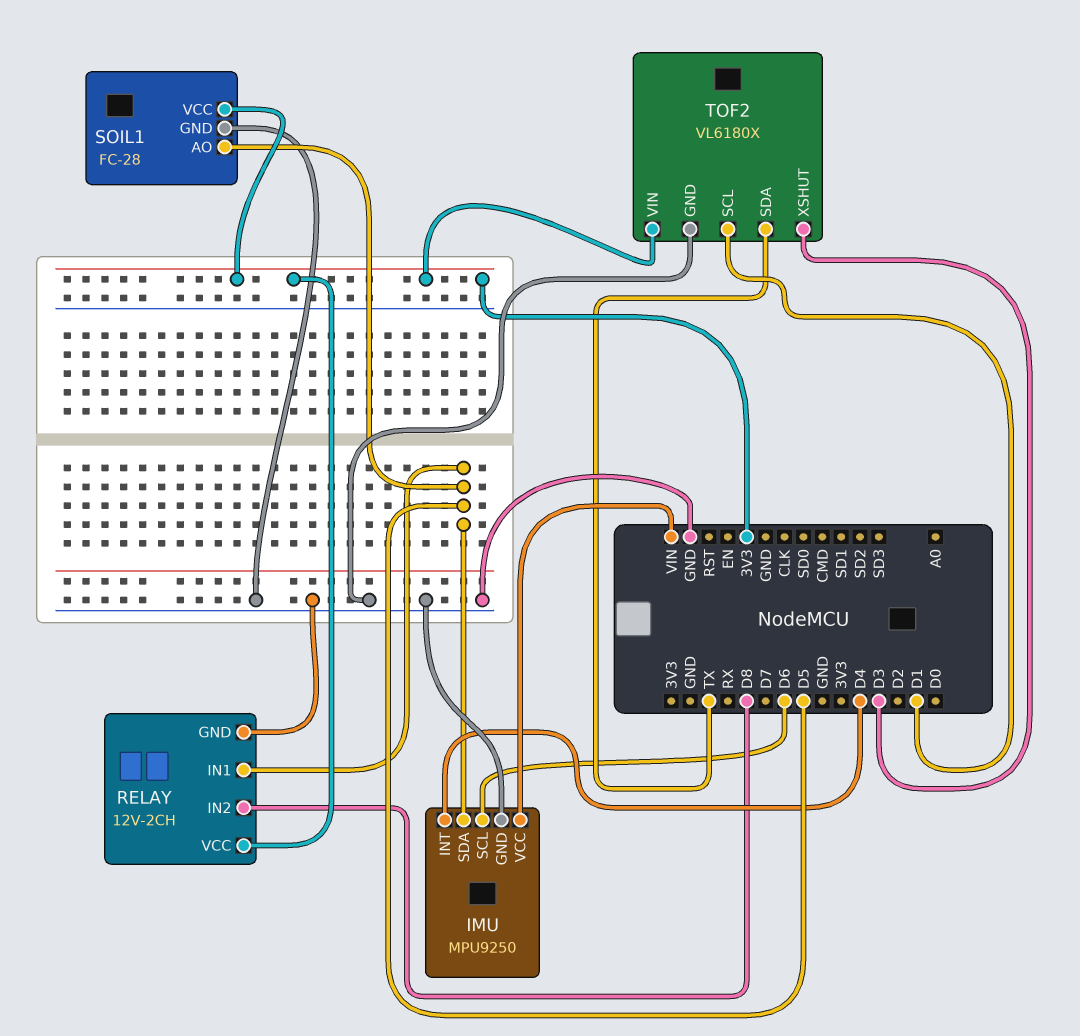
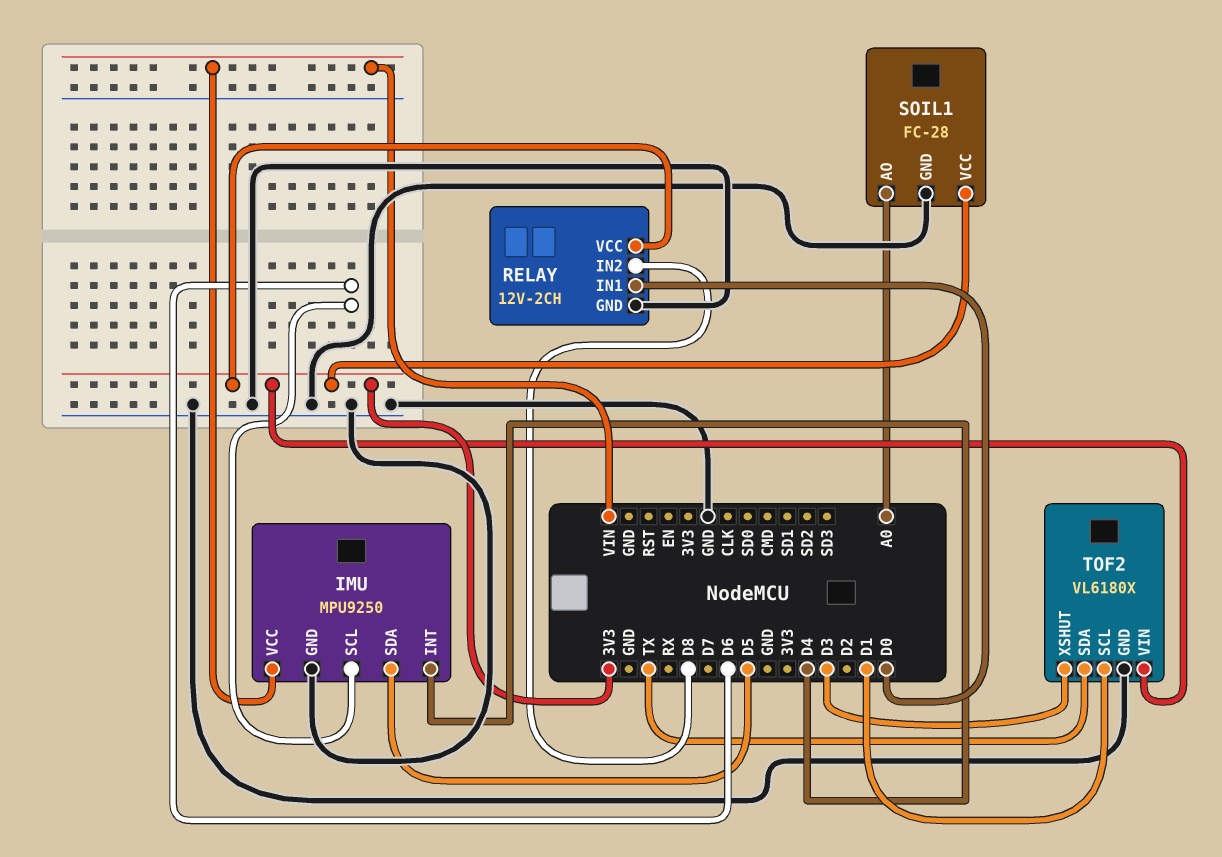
RELAY pin IN1: D5 -> D0
SOIL1 pin AO: D5 -> A0

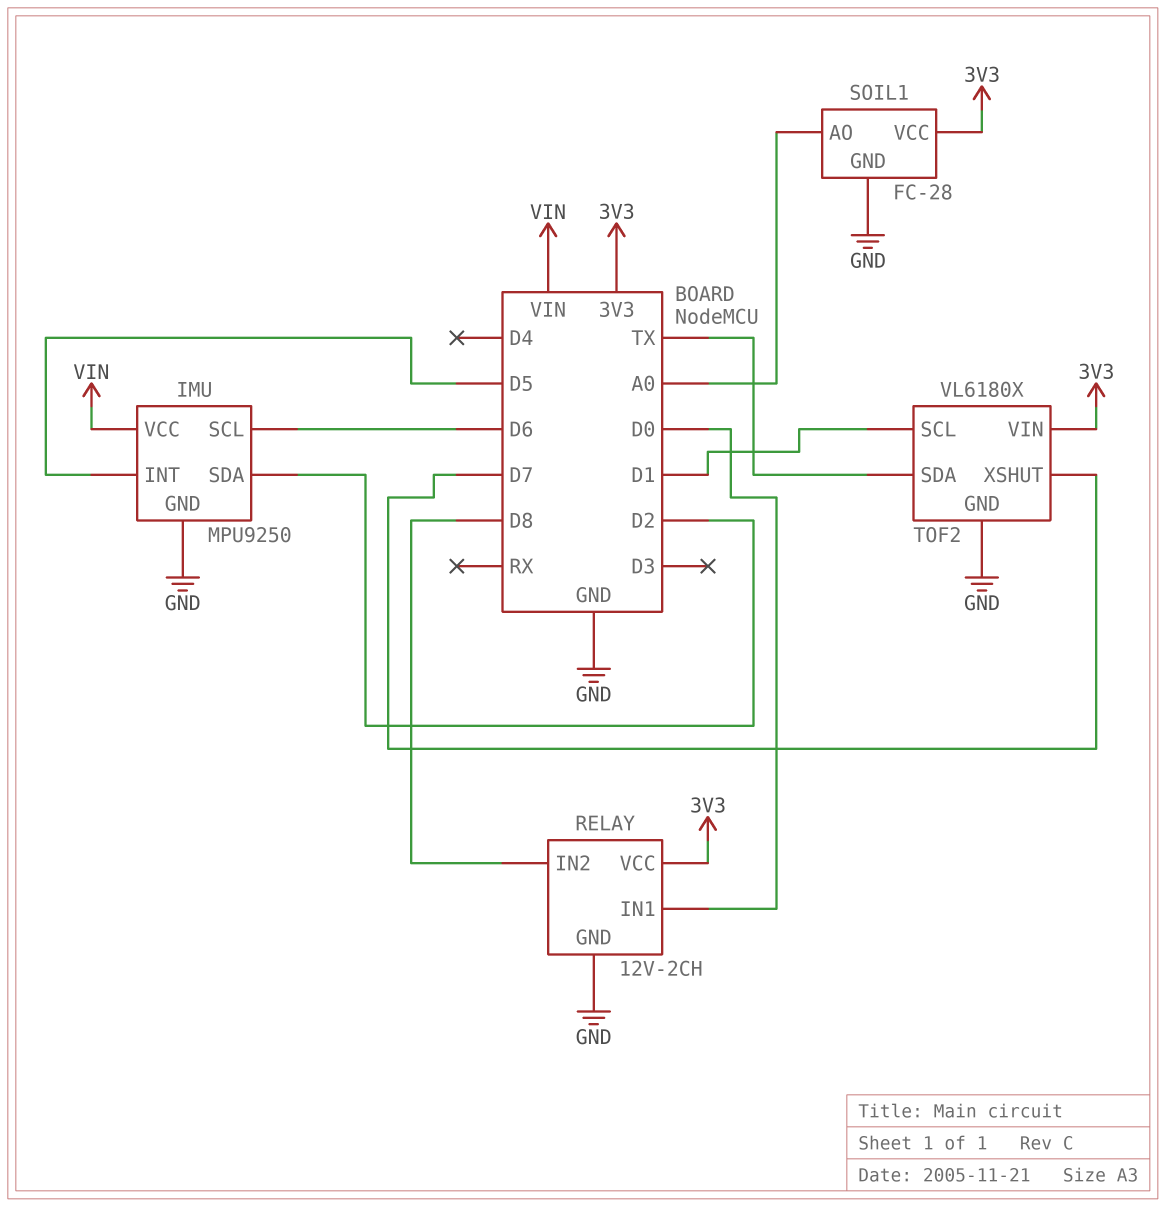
IMU pin INT: D4 -> D5
IMU pin SDA: D5 -> D2
TOF2 pin XSHUT: D3 -> D7

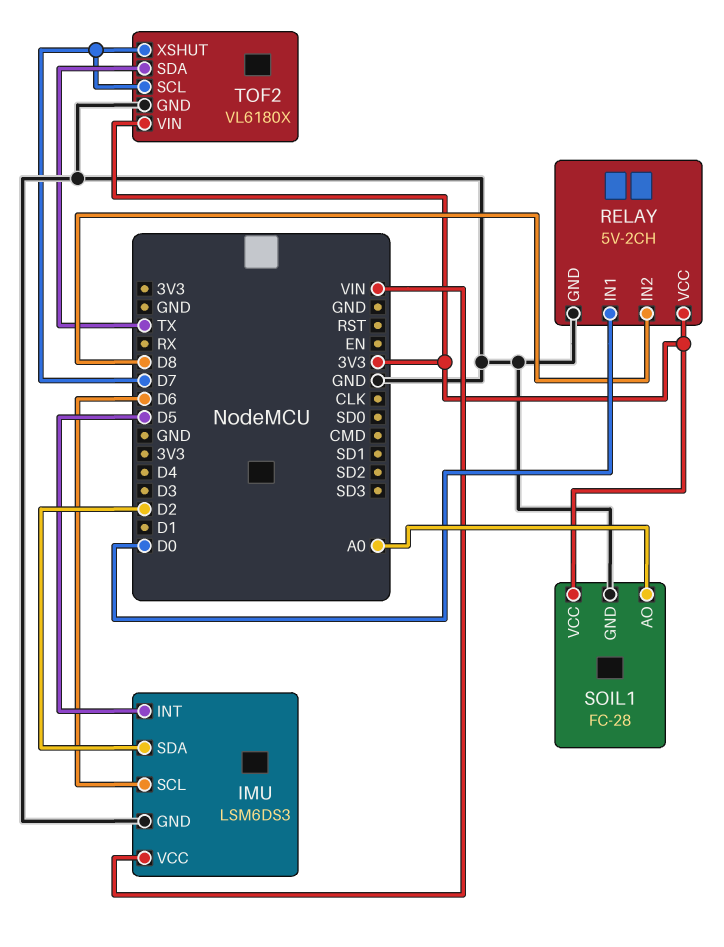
IMU: MPU9250 -> LSM6DS3
RELAY: 12V-2CH -> 5V-2CH
TOF2 pin SCL: D1 -> D7

